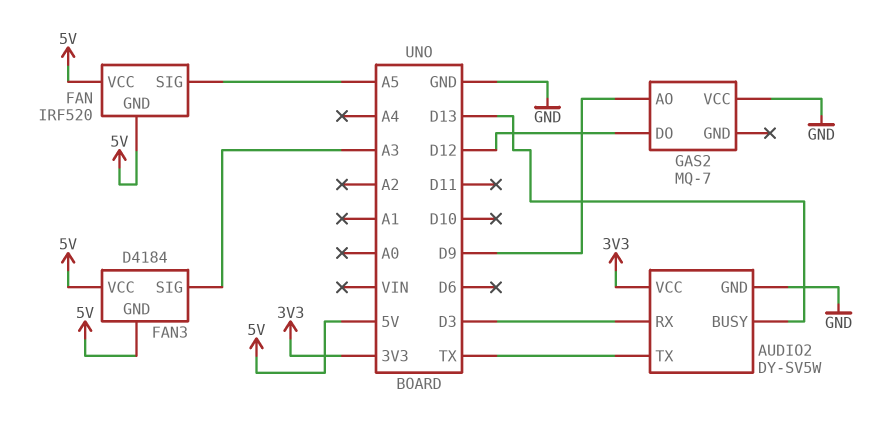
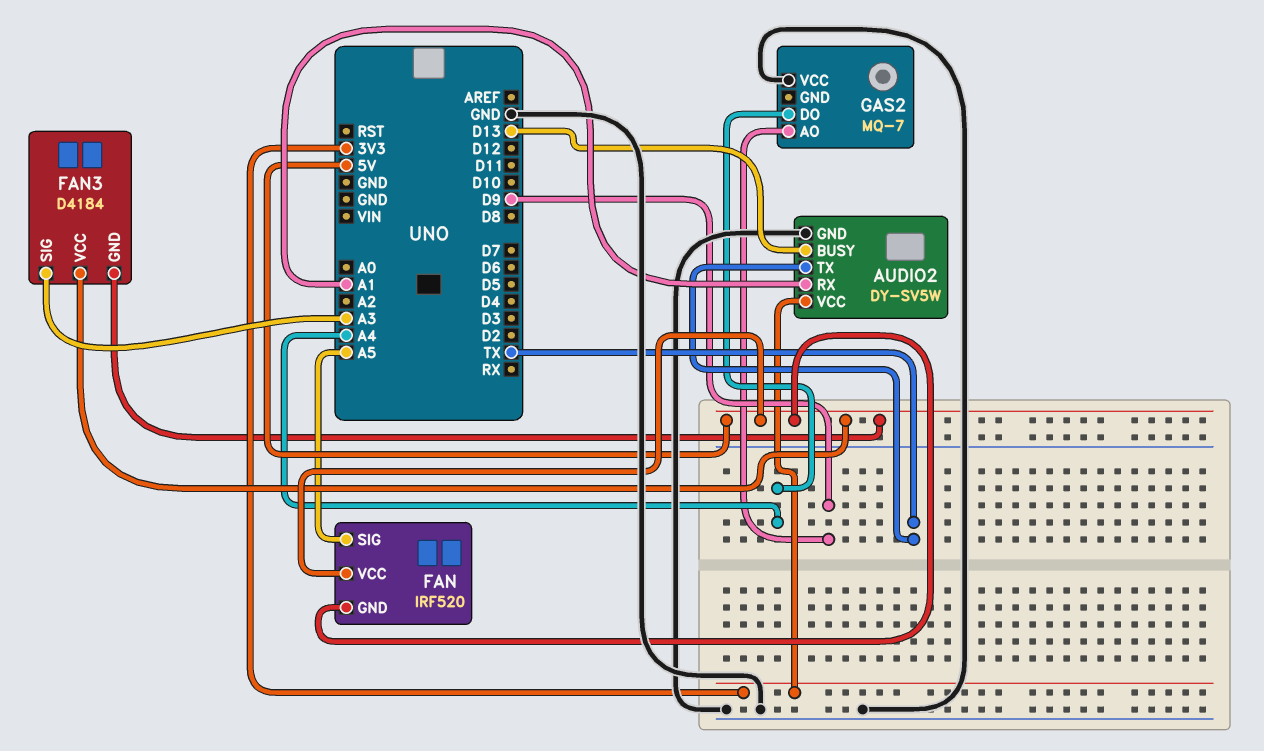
AUDIO2 pin RX: D3 -> A1
GAS2 pin DO: D12 -> A4

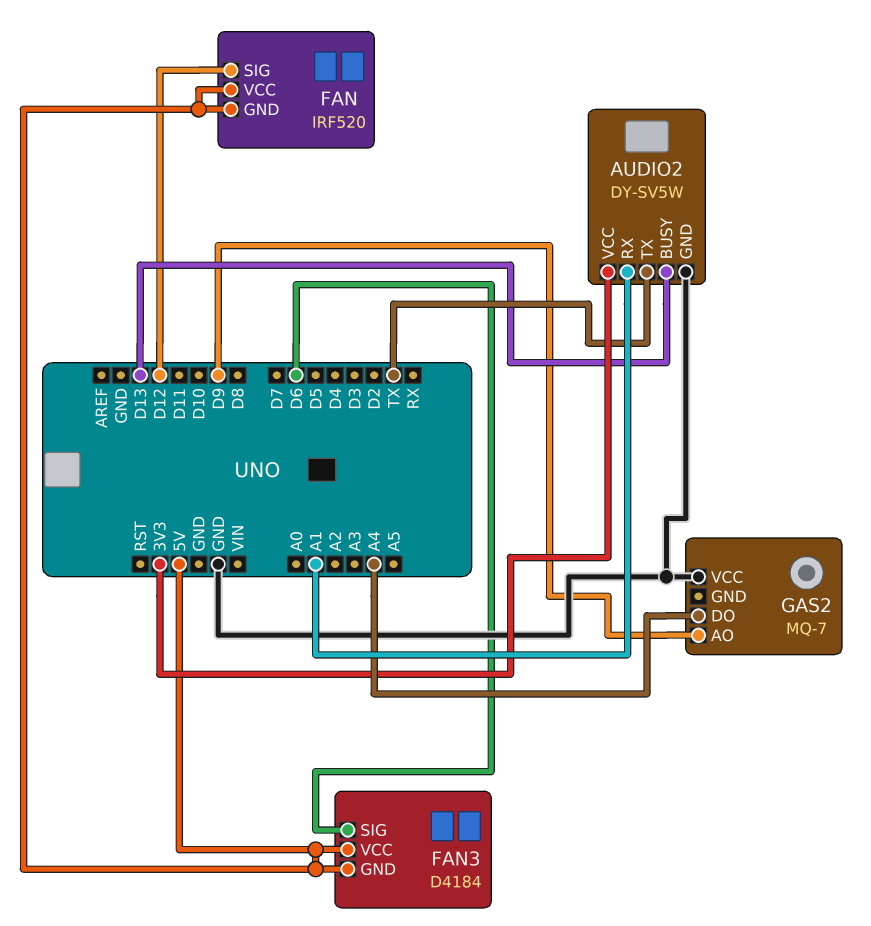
FAN pin SIG: A5 -> D12
FAN3 pin SIG: A3 -> D6

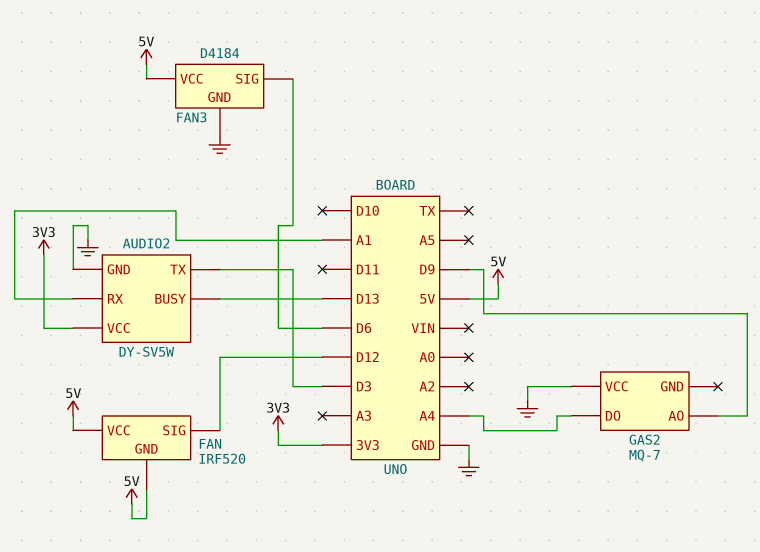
AUDIO2 pin TX: TX -> D3
FAN3 pin GND: 5V -> GND

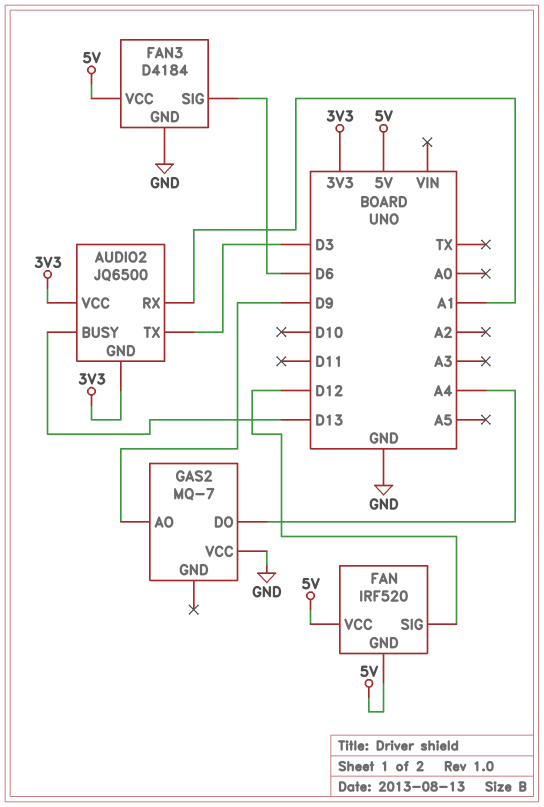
AUDIO2: DY-SV5W -> JQ6500
AUDIO2 pin GND: GND -> 3V3

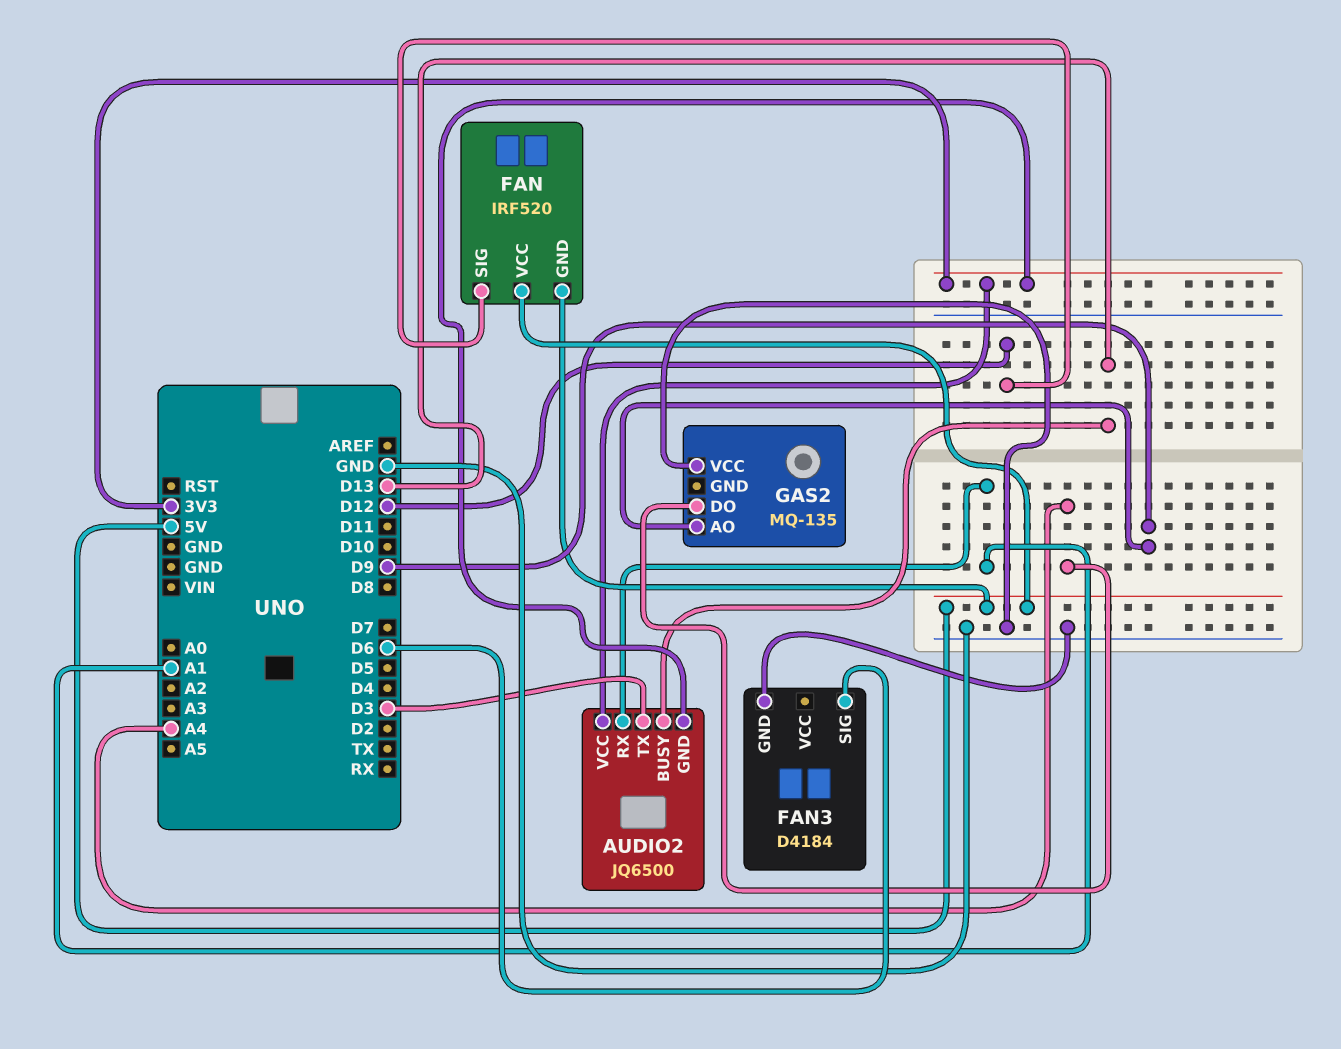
FAN3 pin VCC: 5V -> none
GAS2: MQ-7 -> MQ-135

